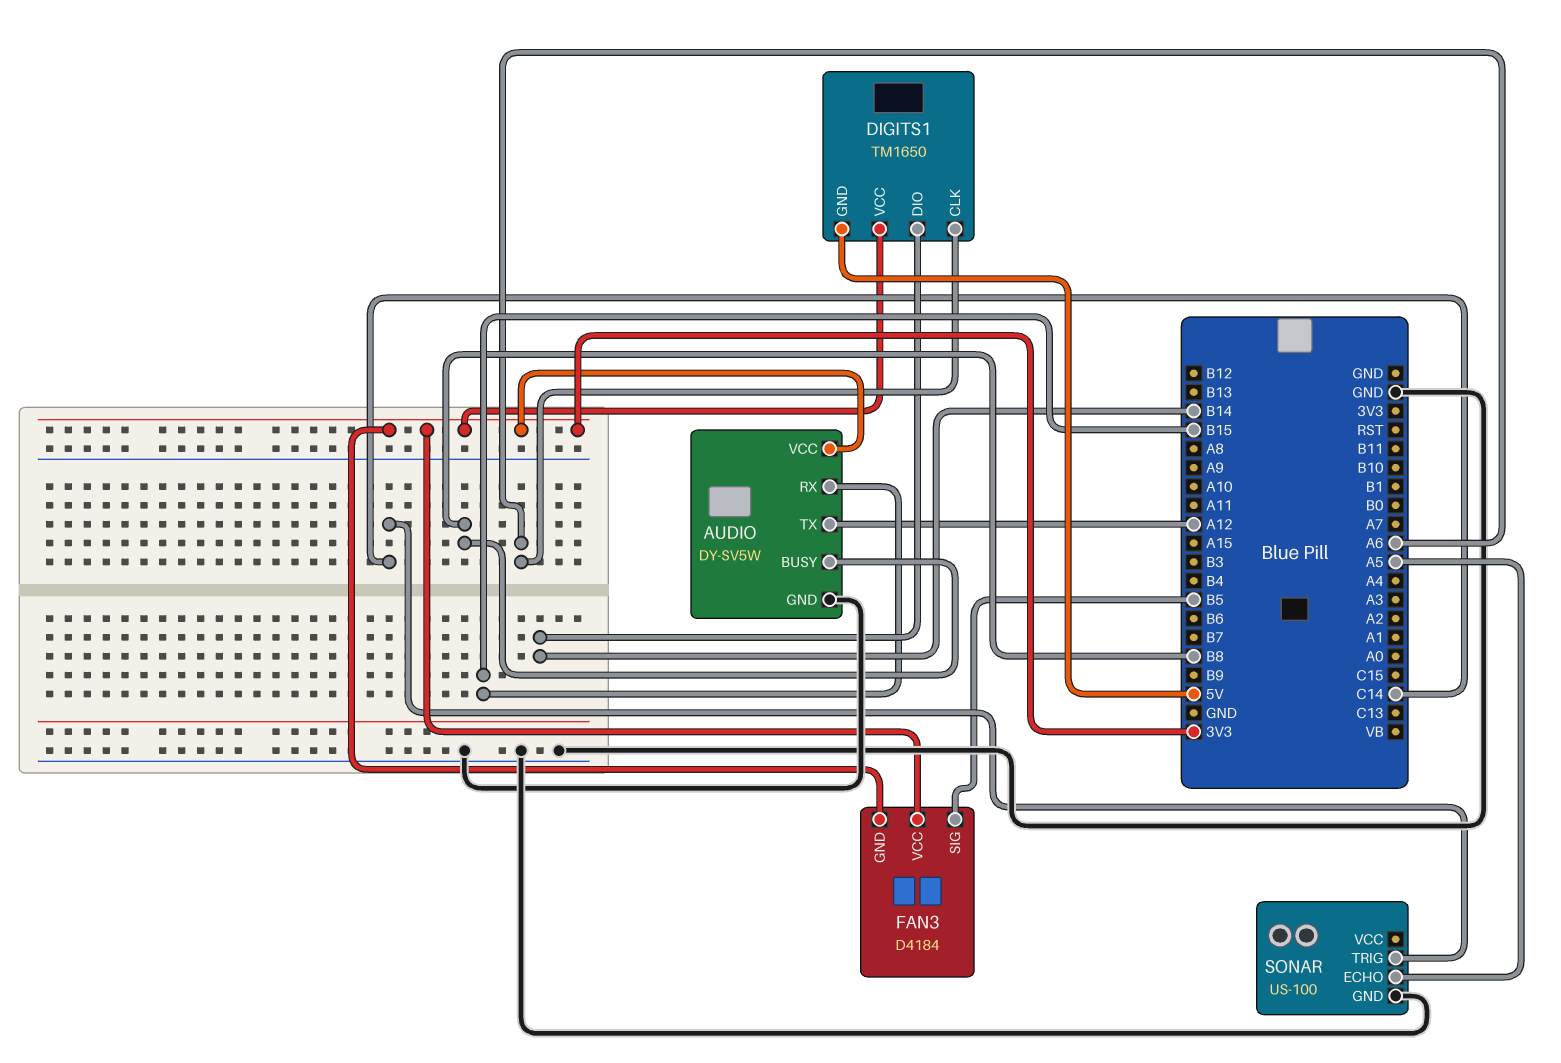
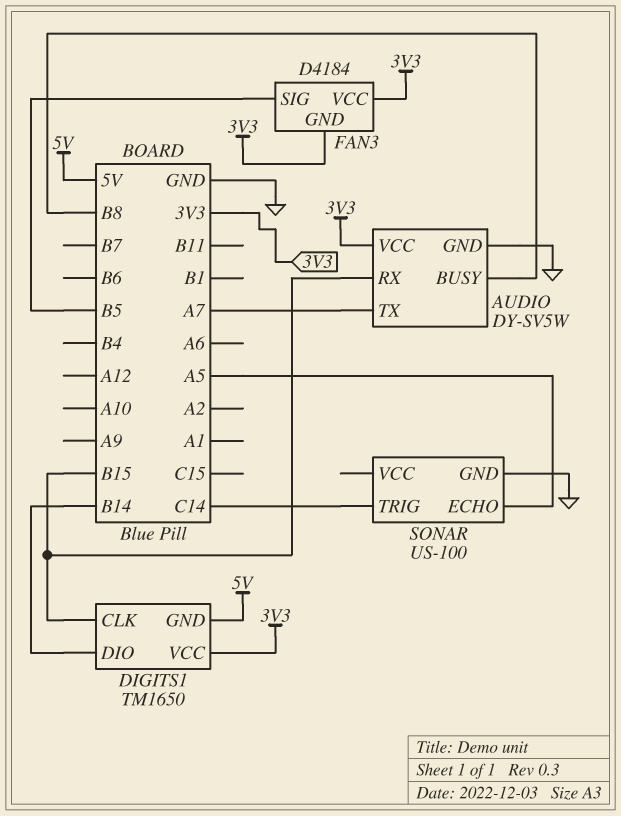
AUDIO pin TX: A12 -> A7
DIGITS1 pin CLK: A6 -> B15

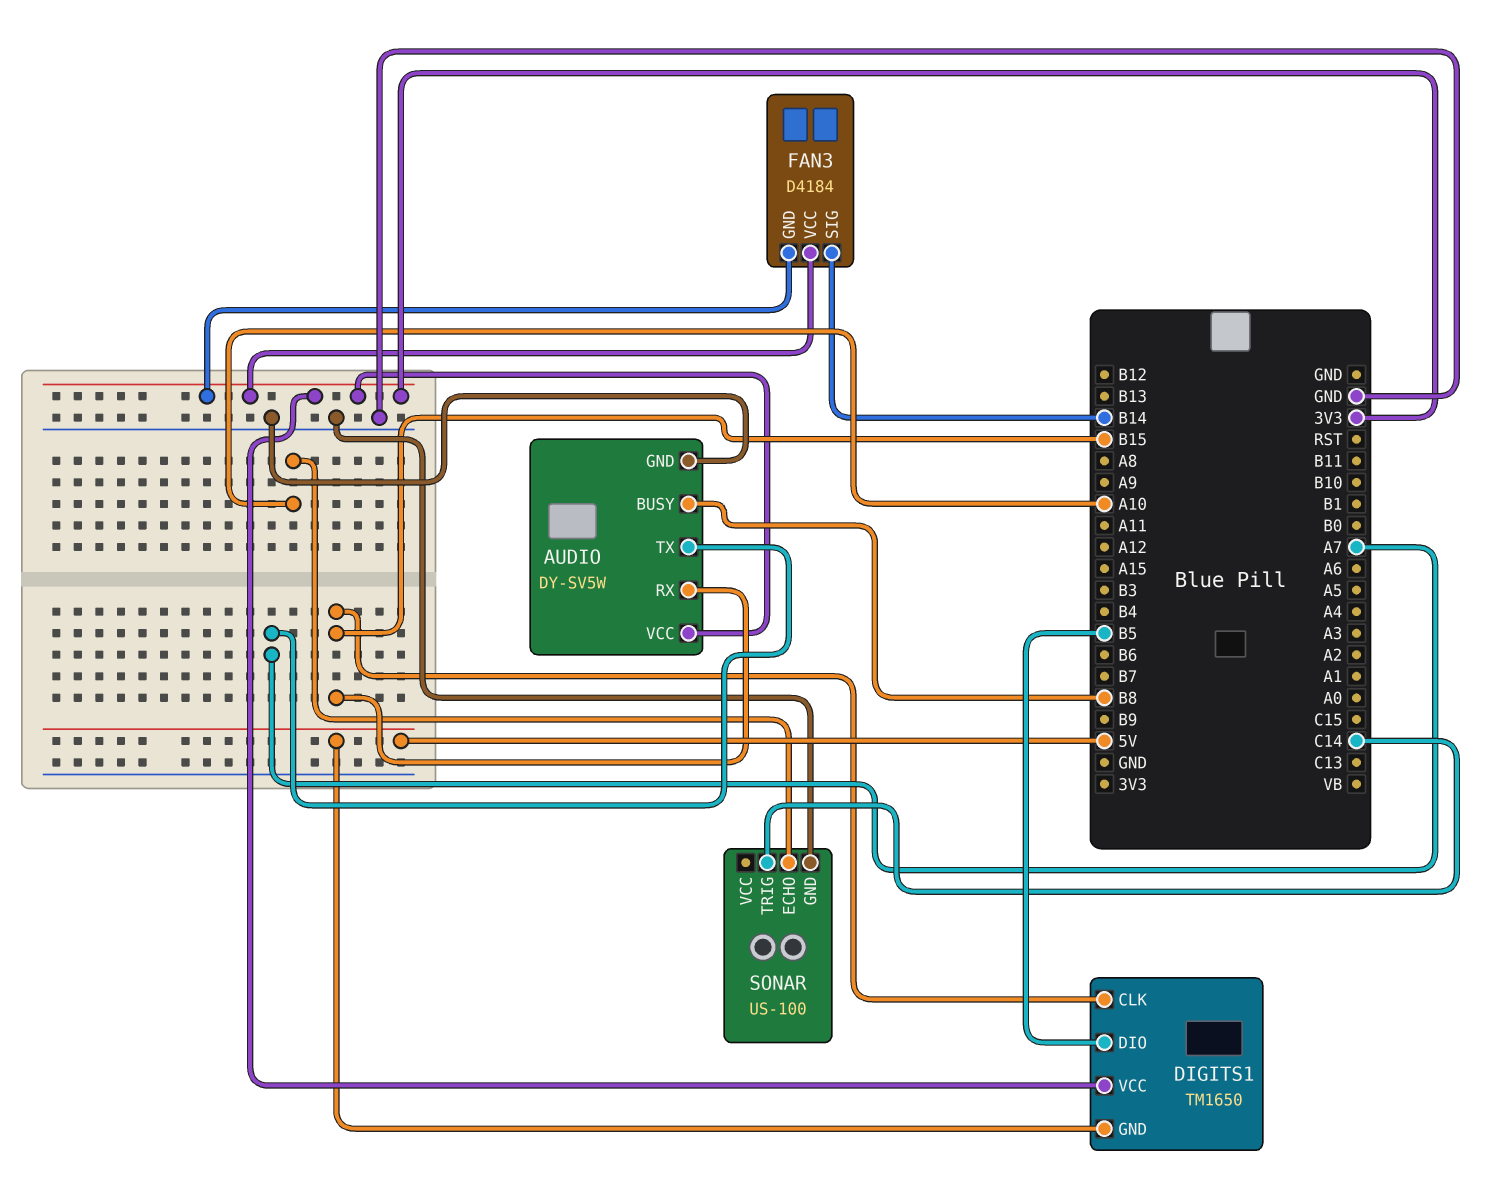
DIGITS1 pin DIO: B14 -> B5
FAN3 pin SIG: B5 -> B14
SONAR pin ECHO: A5 -> A10

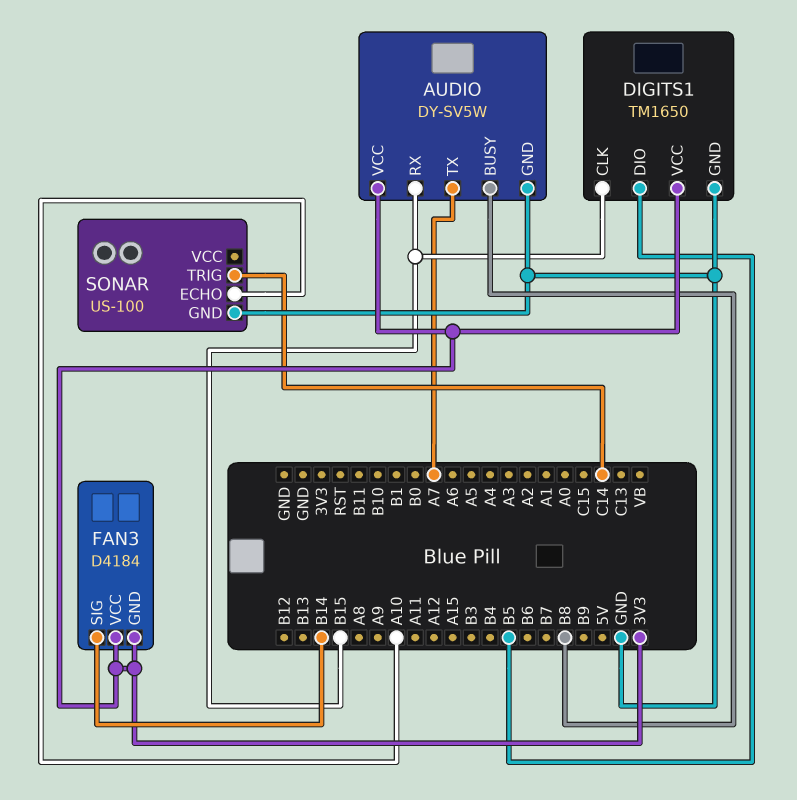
DIGITS1 pin GND: 5V -> GND

